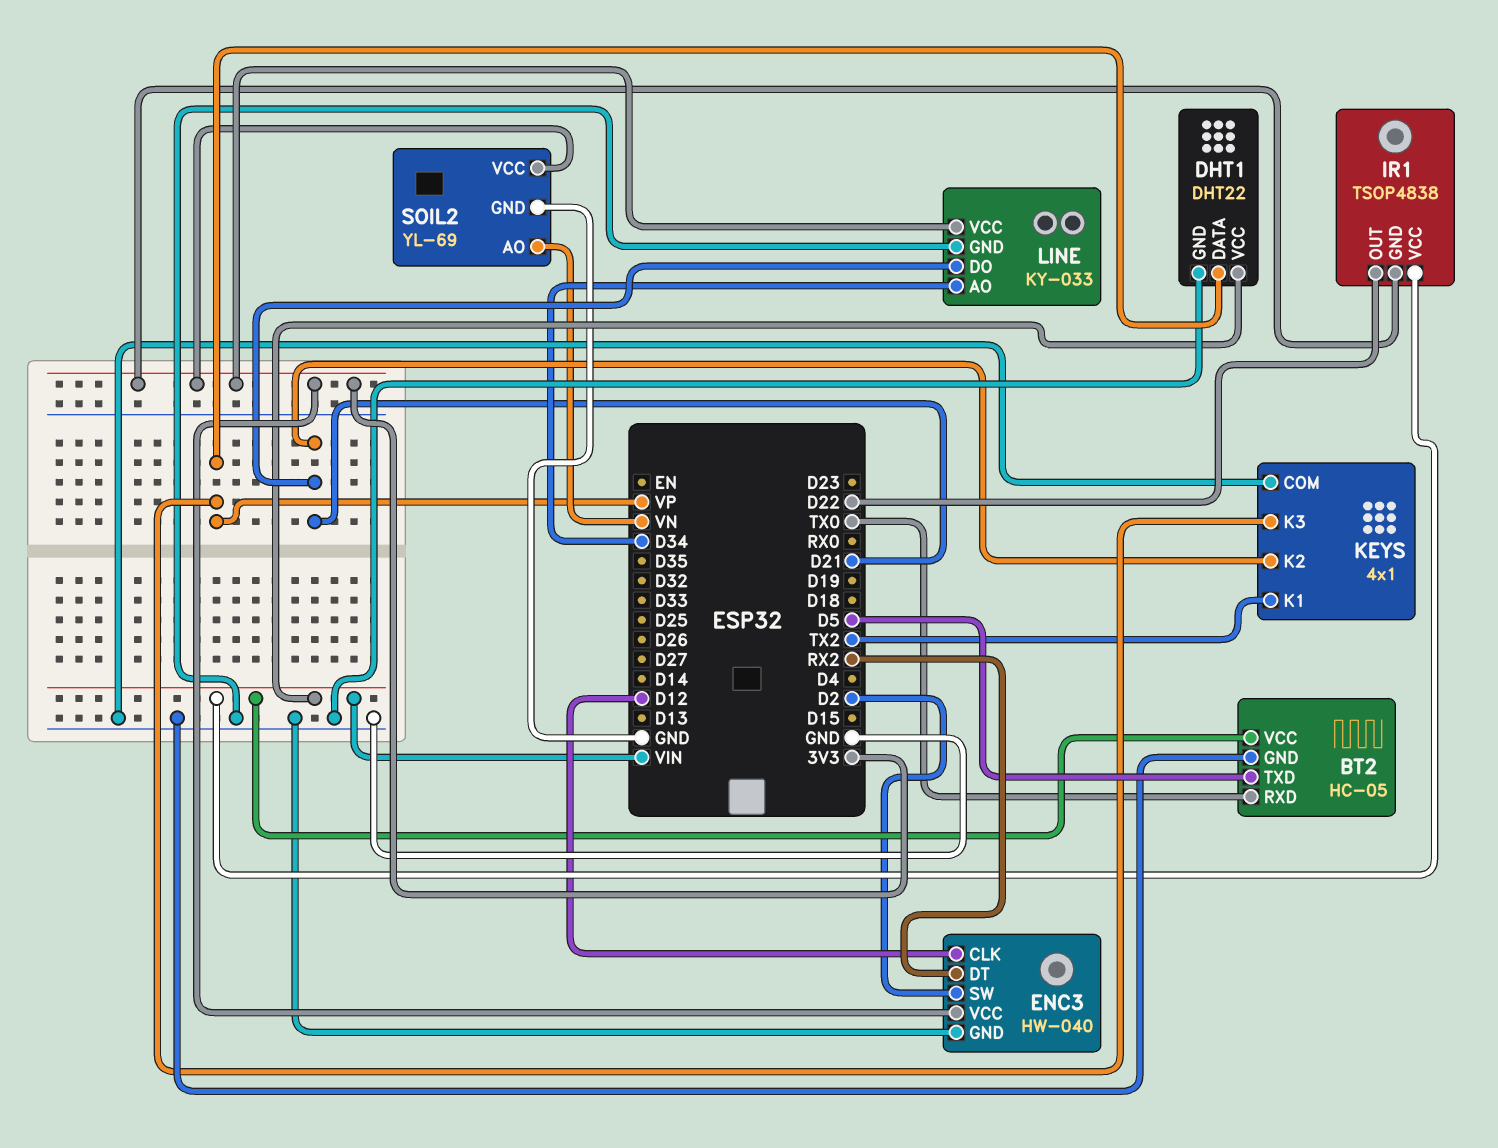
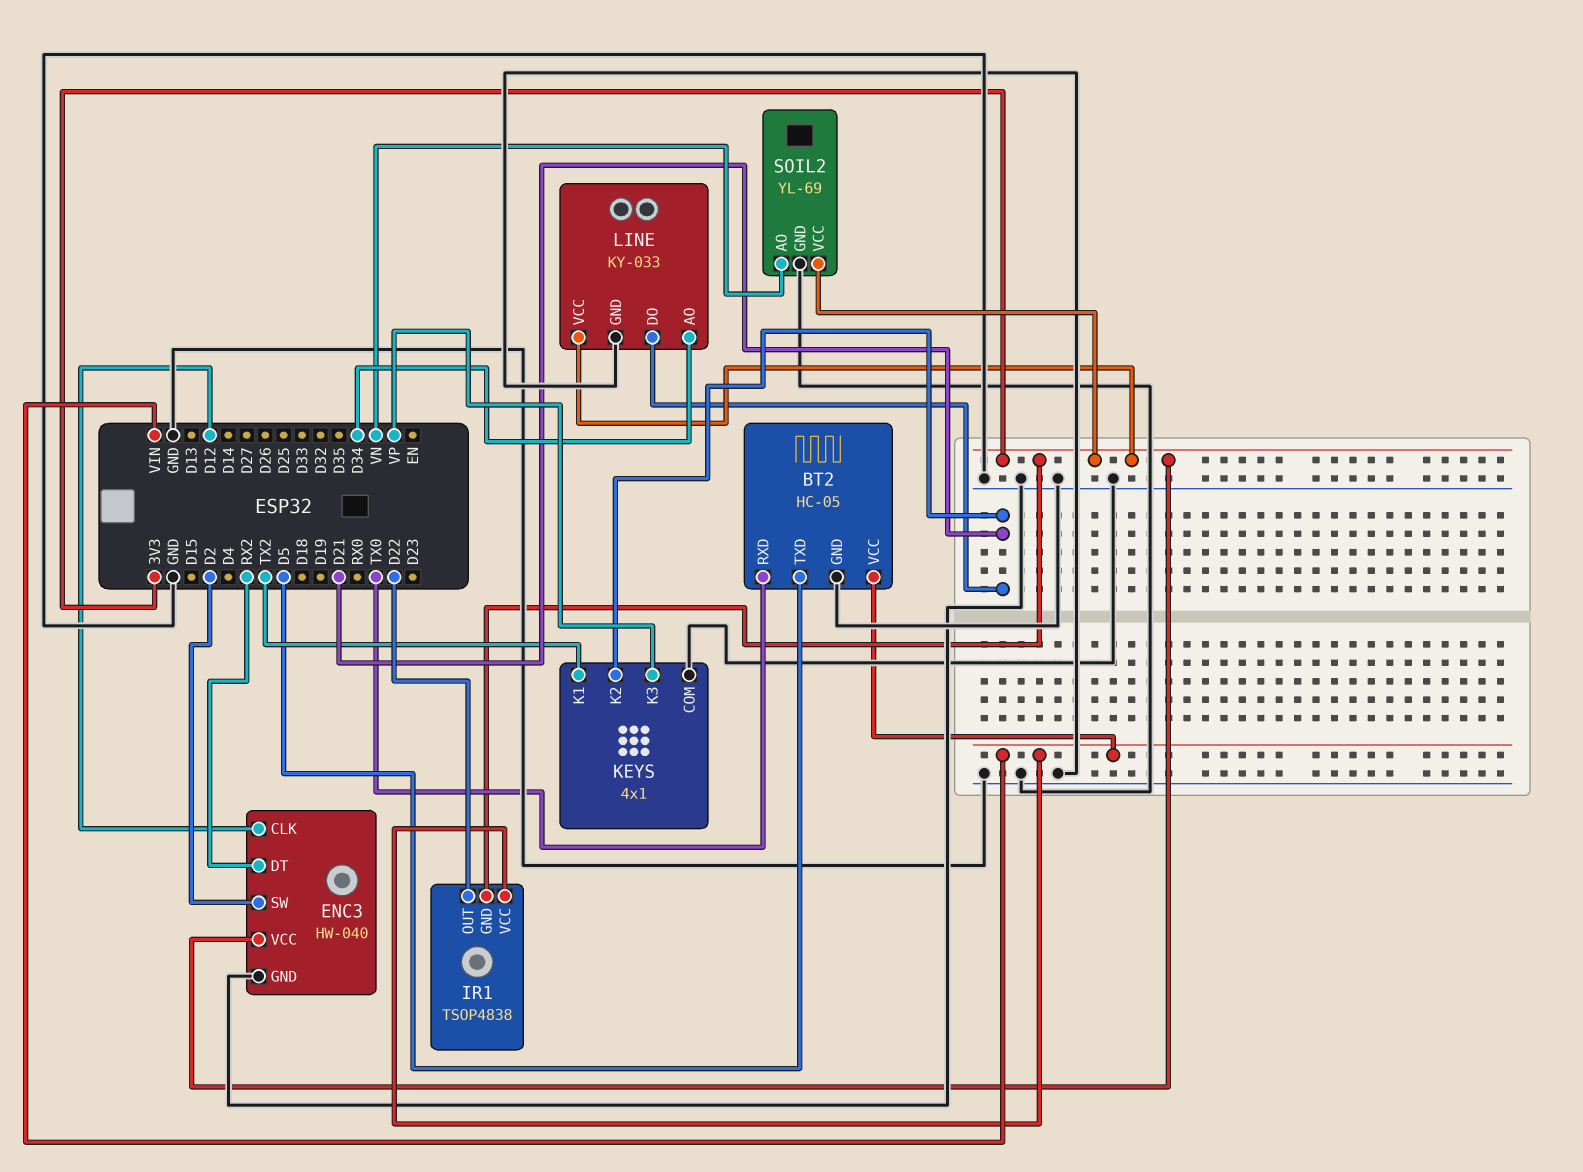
DHT1: DHT22 -> none
DHT1 pin DATA: VP -> none
DHT1 pin GND: GND -> none
DHT1 pin VCC: VIN -> none

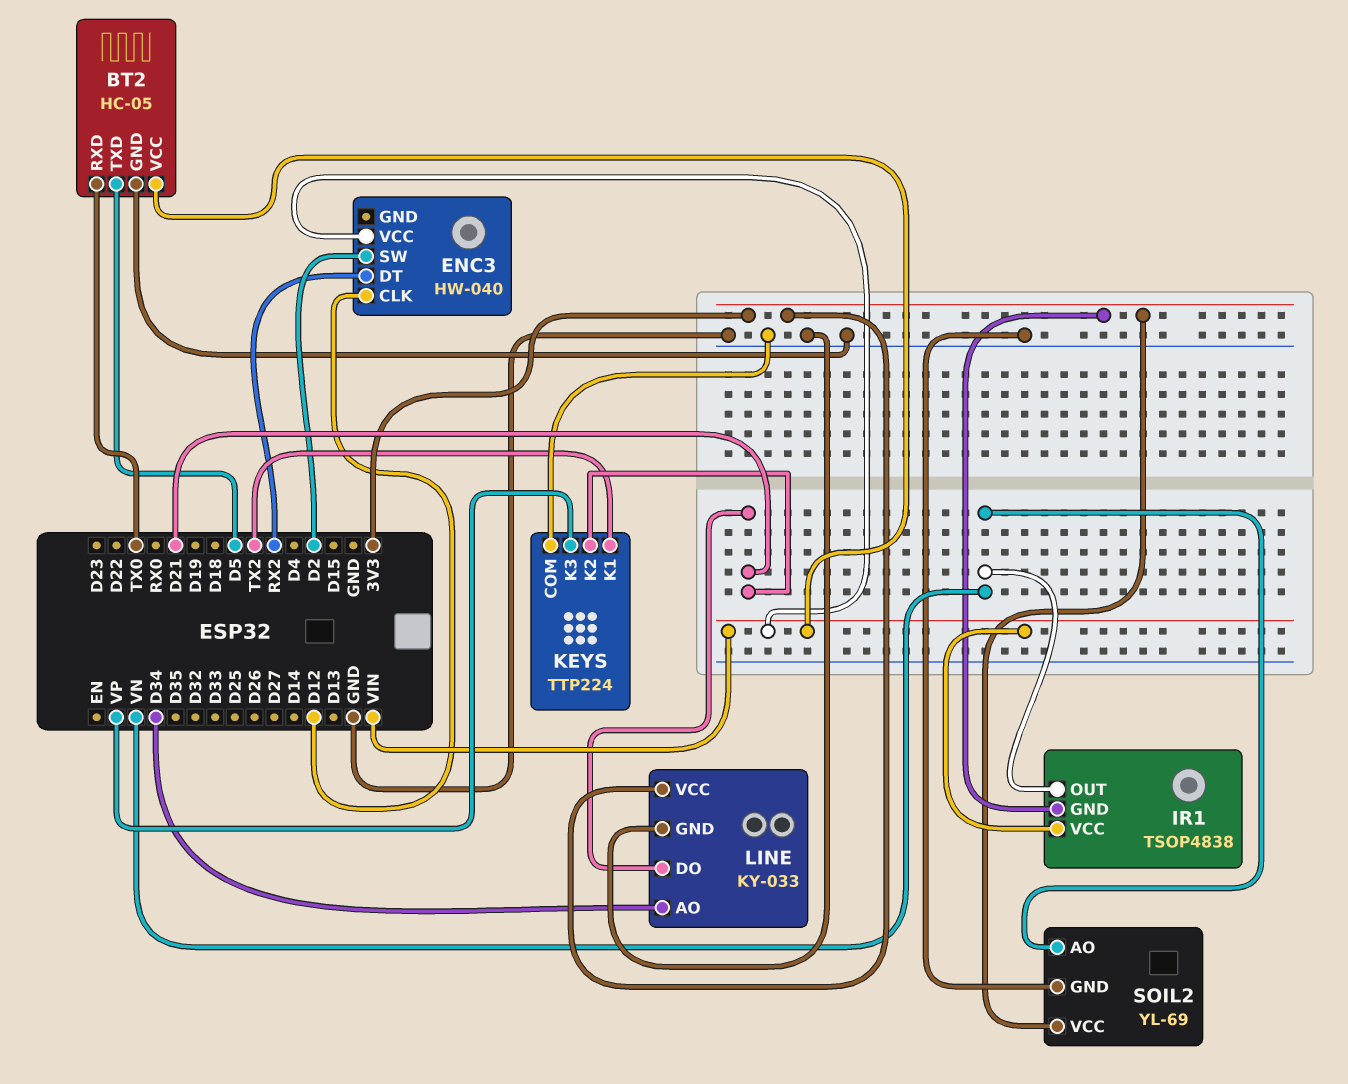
ENC3 pin GND: GND -> none
ENC3 pin VCC: 3V3 -> VIN
IR1 pin OUT: D22 -> VN
KEYS: 4x1 -> TTP224

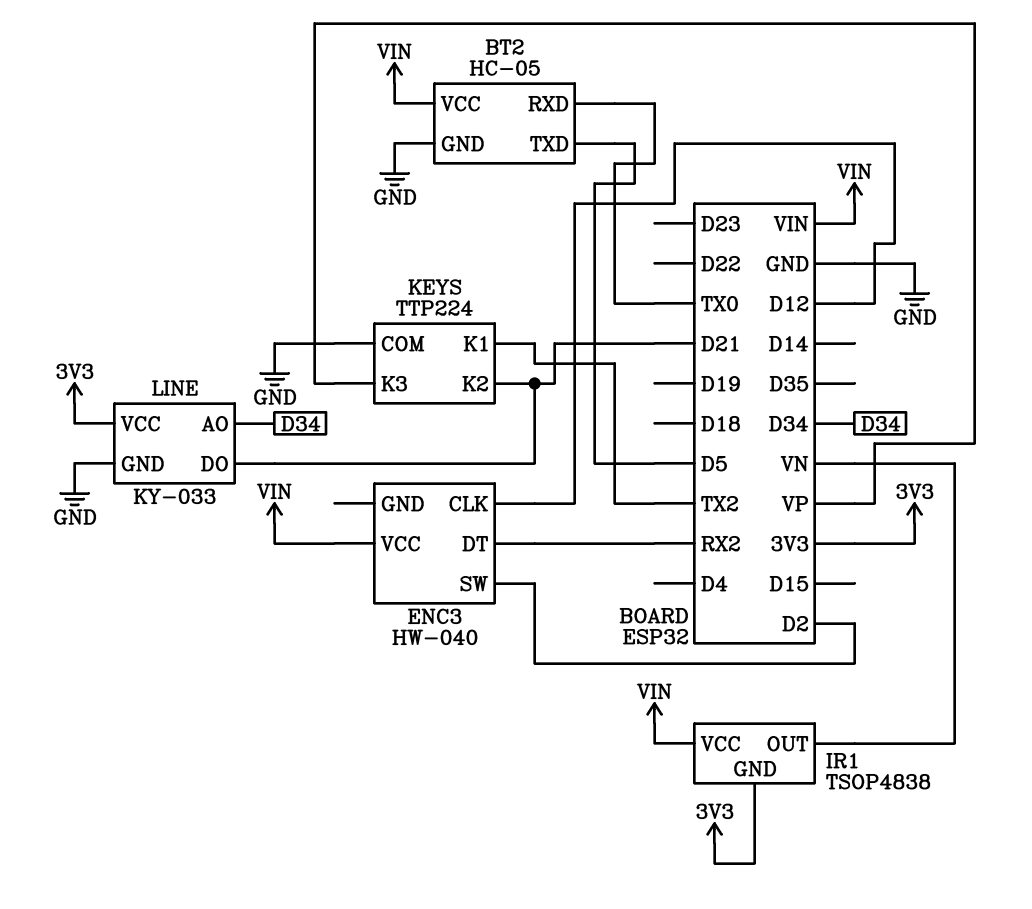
SOIL2: YL-69 -> none
SOIL2 pin AO: VN -> none
SOIL2 pin GND: GND -> none
SOIL2 pin VCC: 3V3 -> none

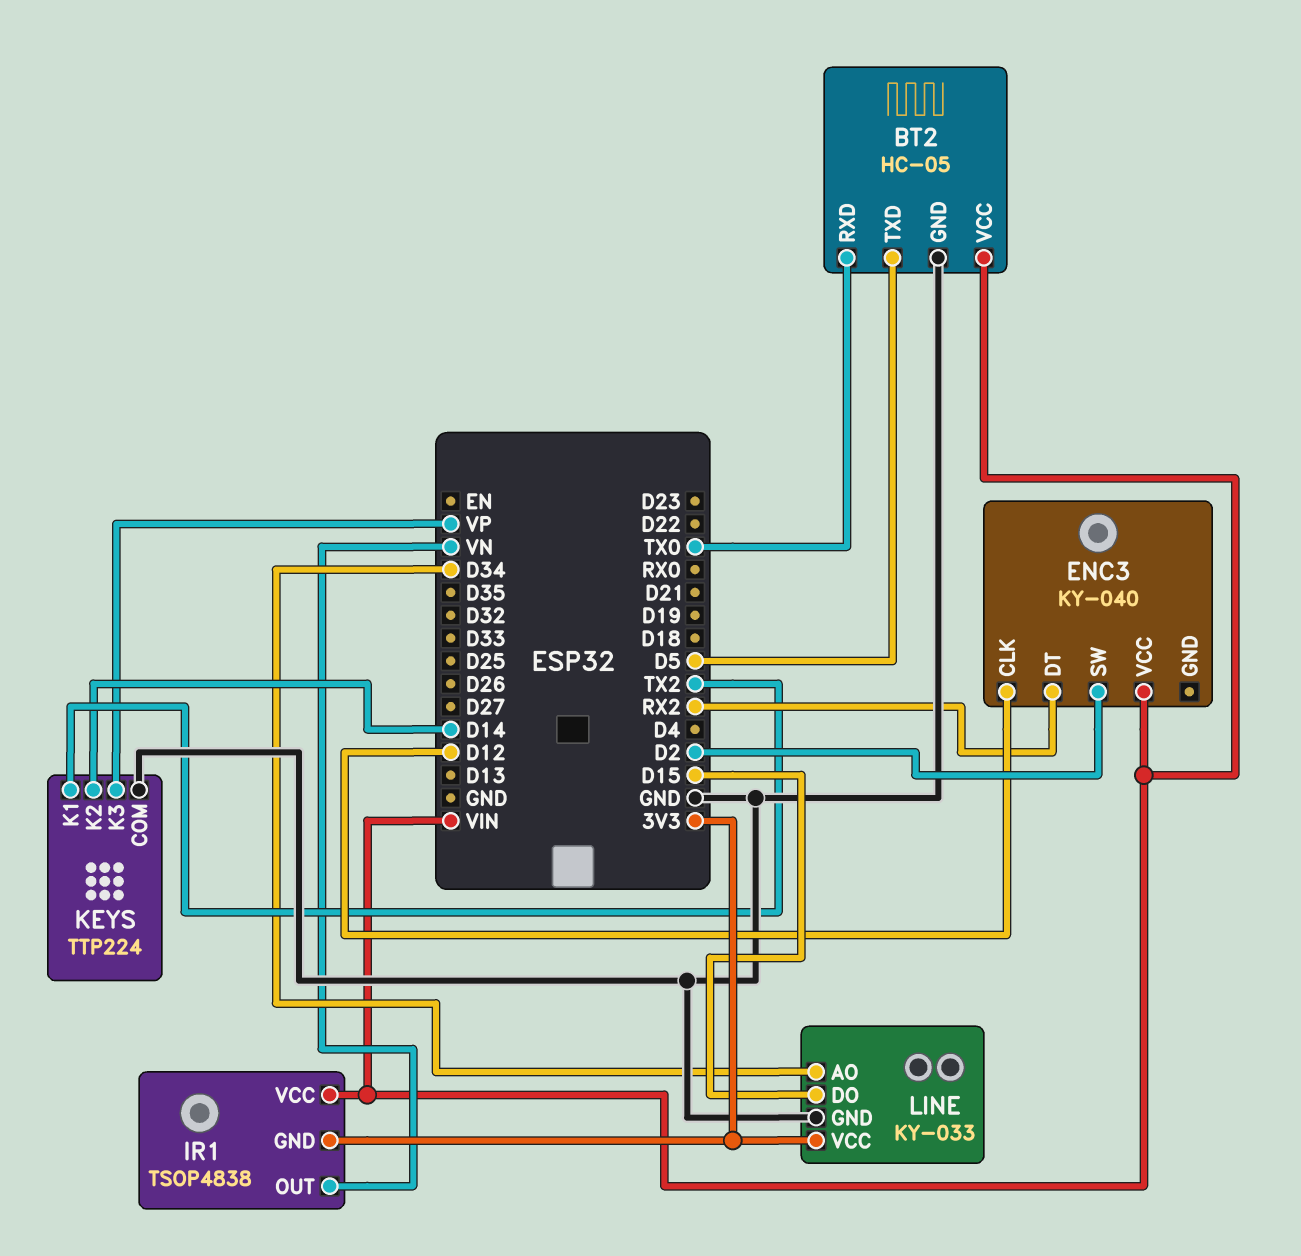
ENC3: HW-040 -> KY-040
KEYS pin K2: D21 -> D14
LINE pin DO: D21 -> D15

